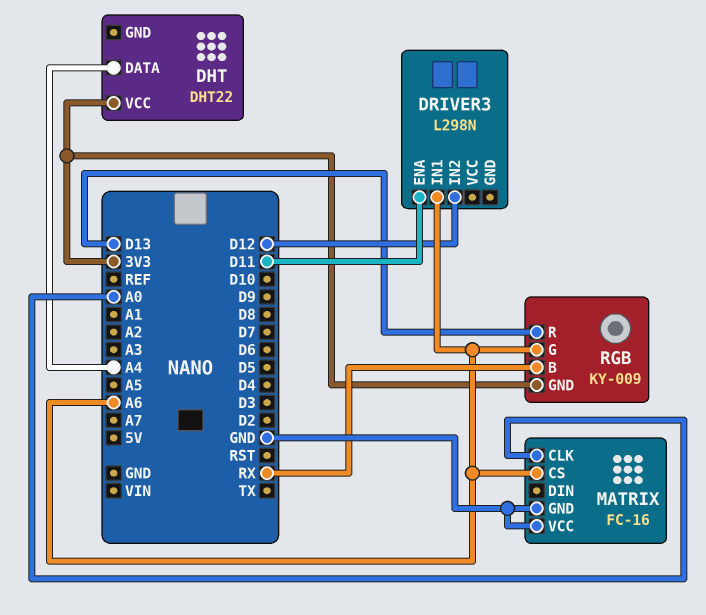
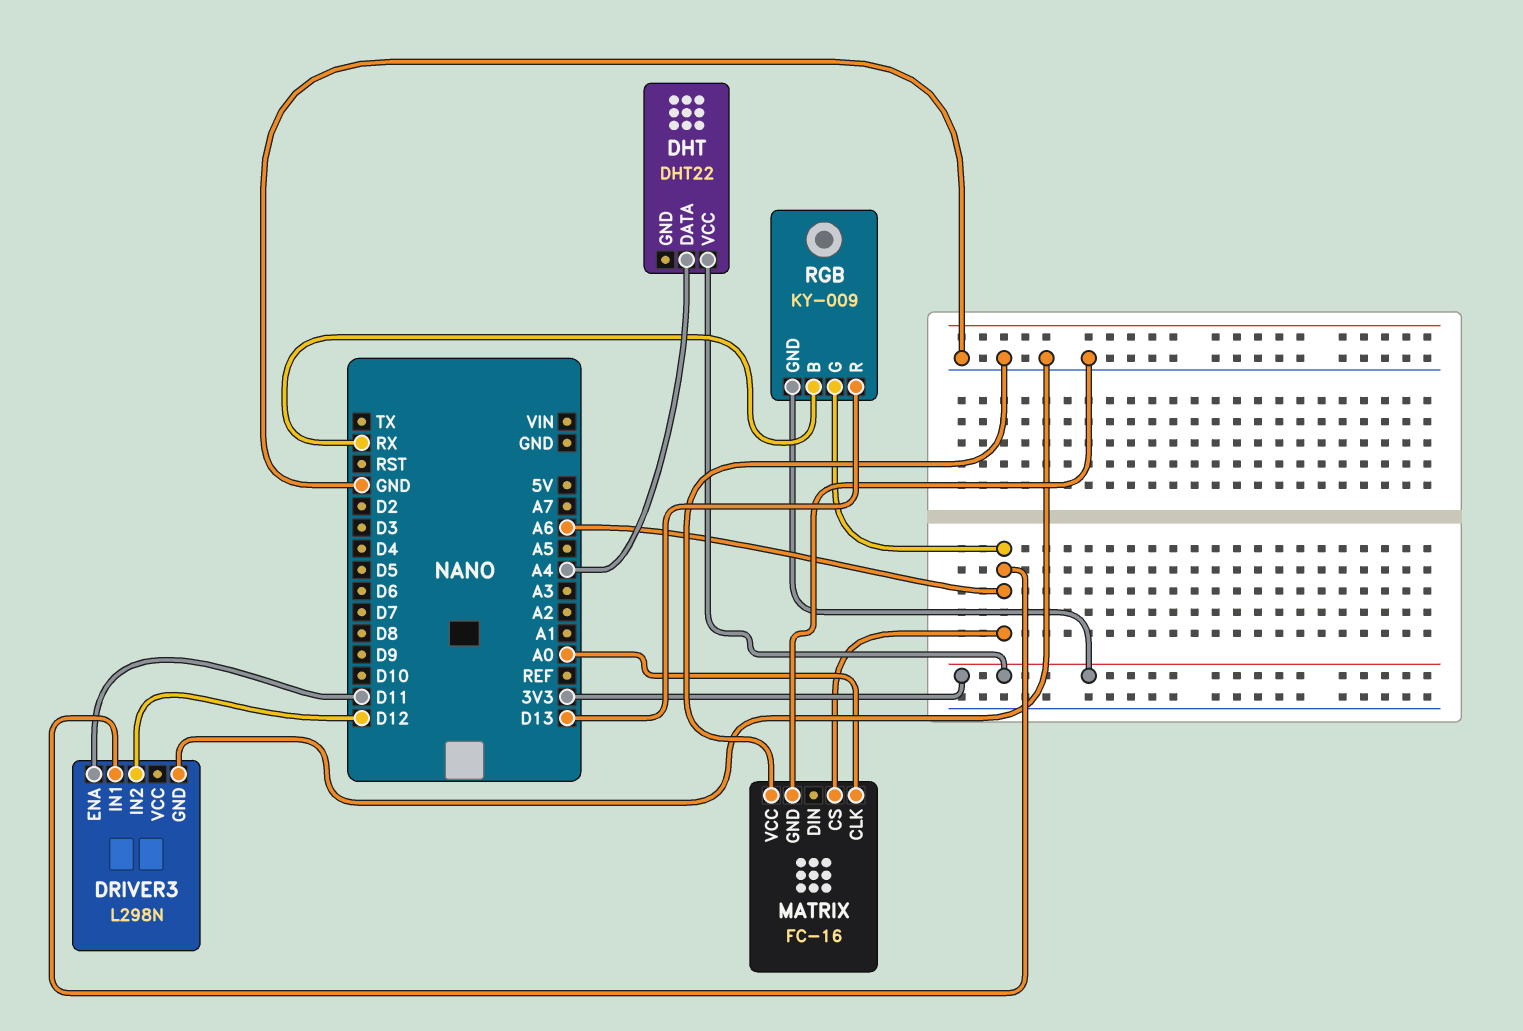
DRIVER3 pin GND: none -> GND

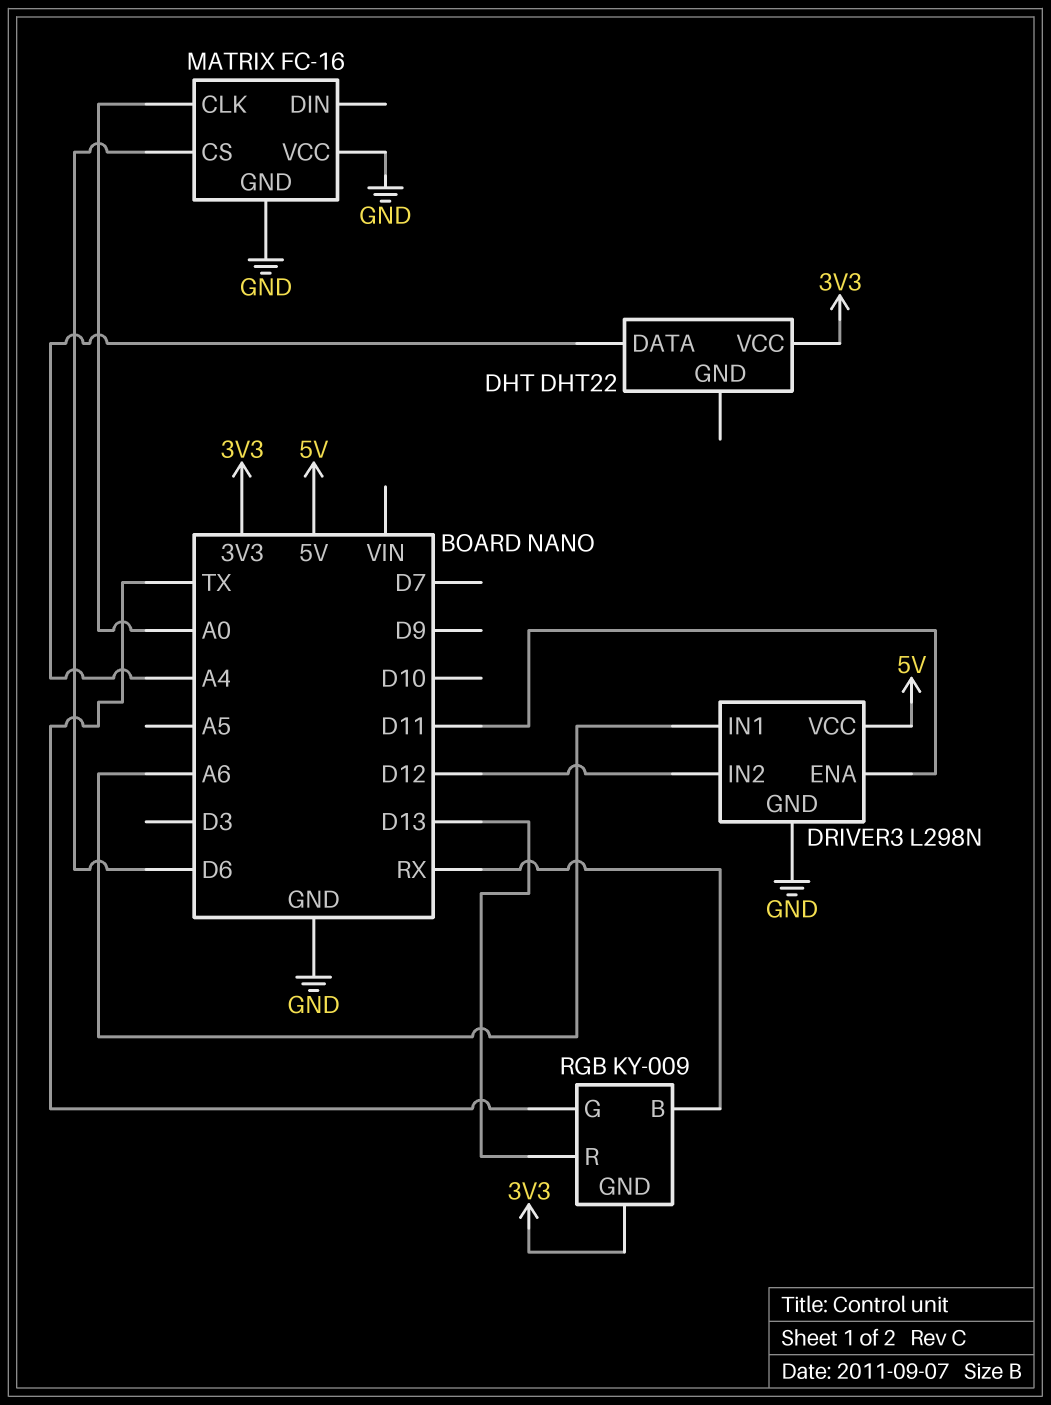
DRIVER3 pin VCC: none -> 5V
MATRIX pin CS: A6 -> D6
RGB pin G: A6 -> TX

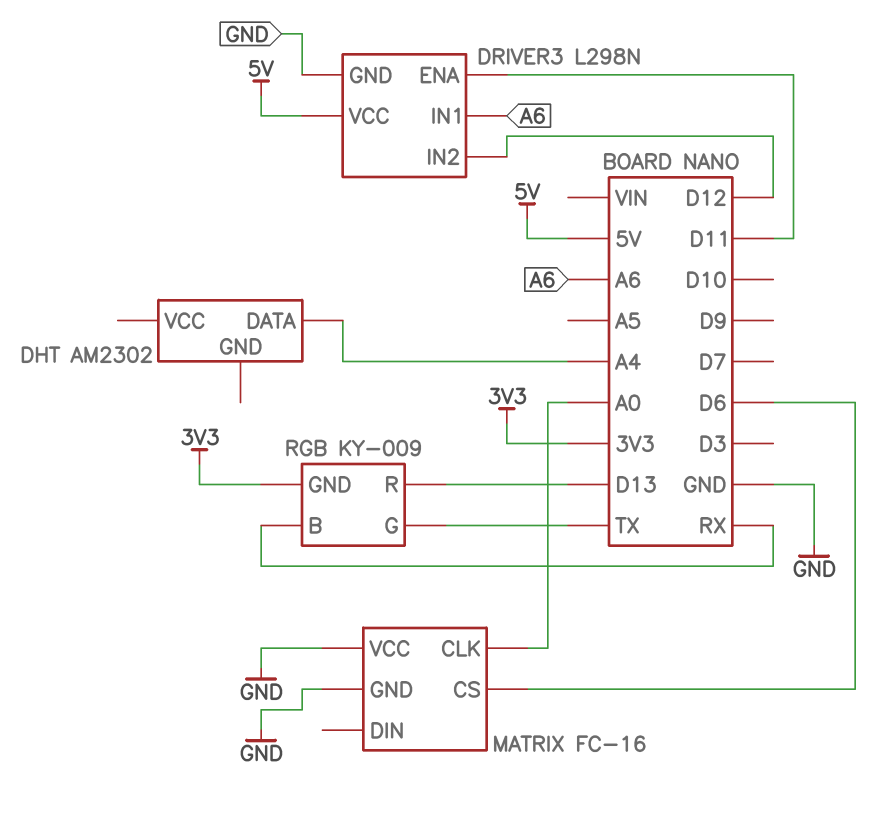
DHT: DHT22 -> AM2302
DHT pin VCC: 3V3 -> none

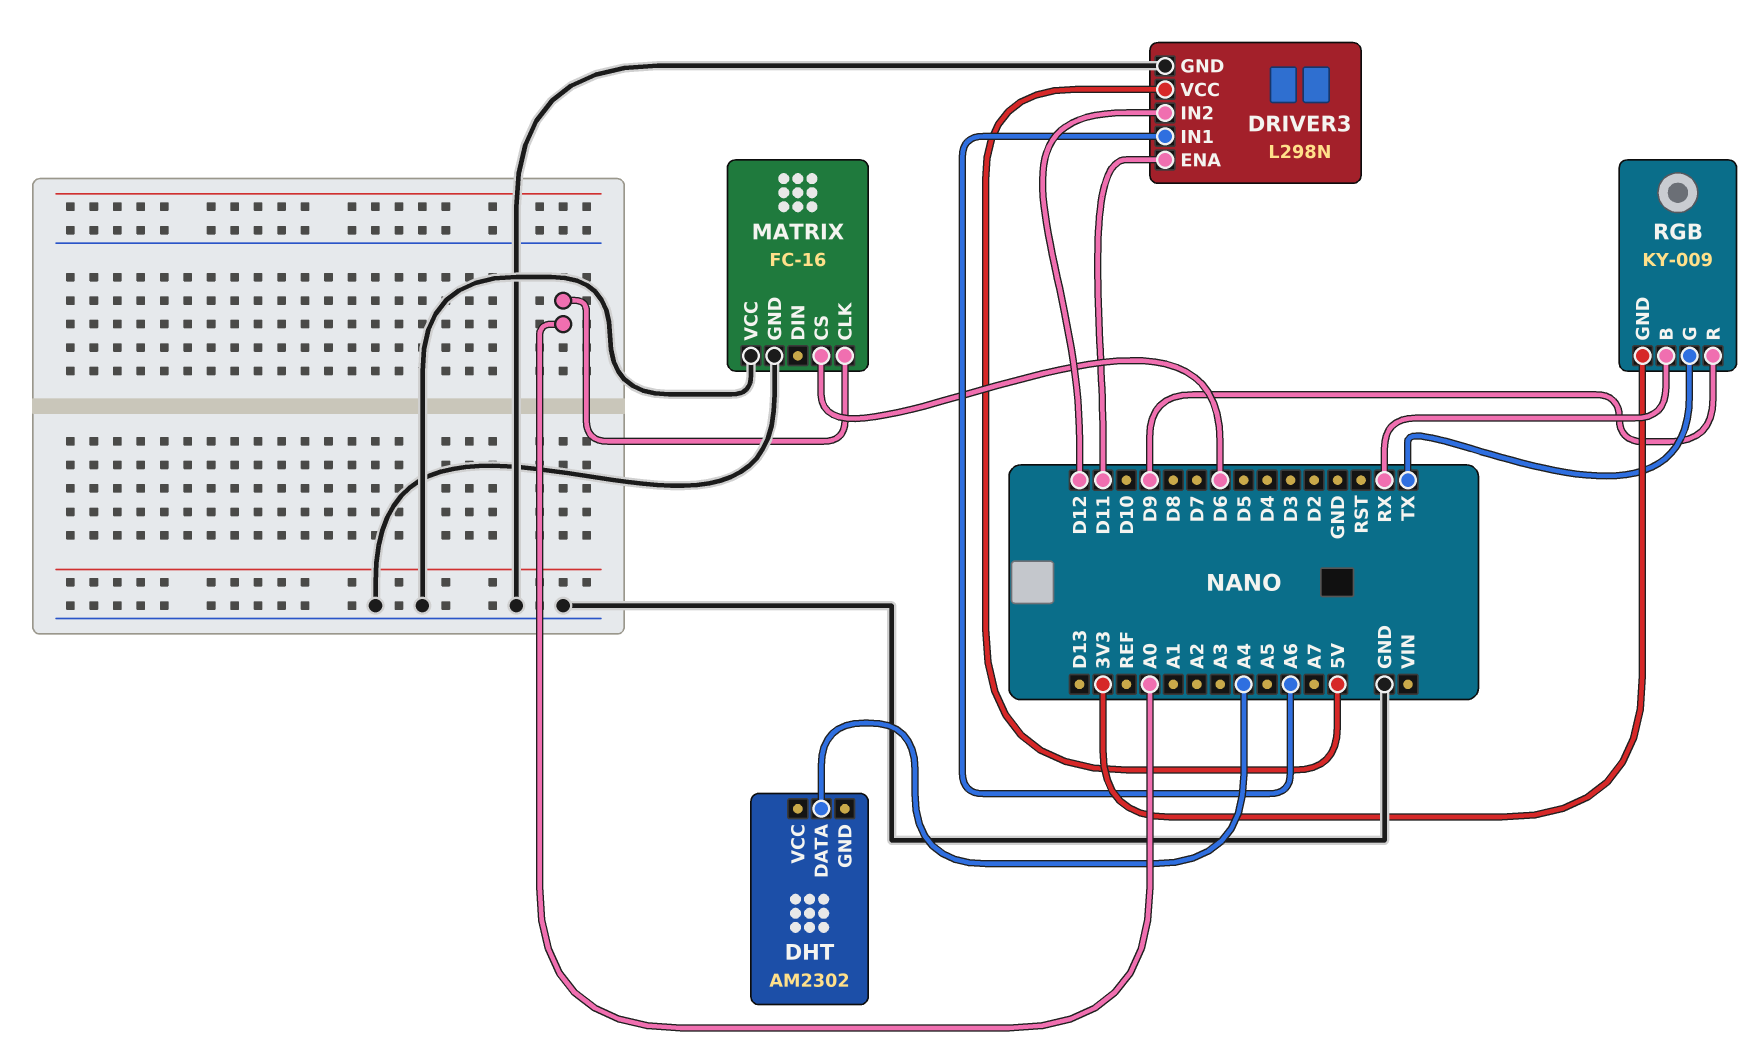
RGB pin R: D13 -> D9

